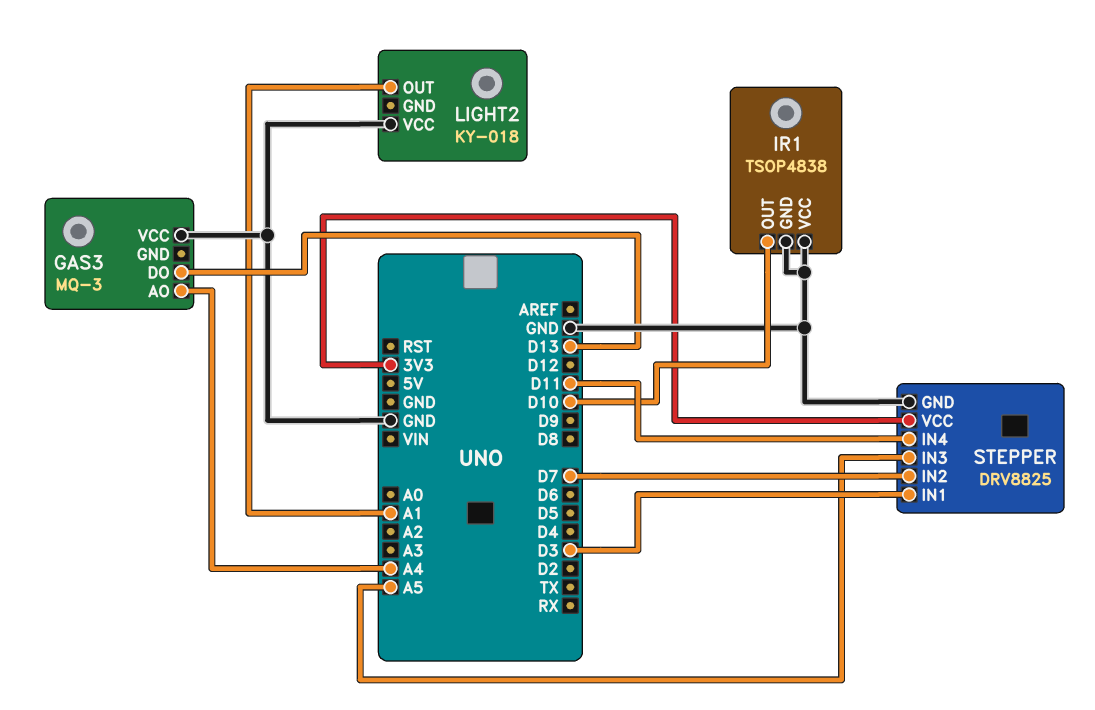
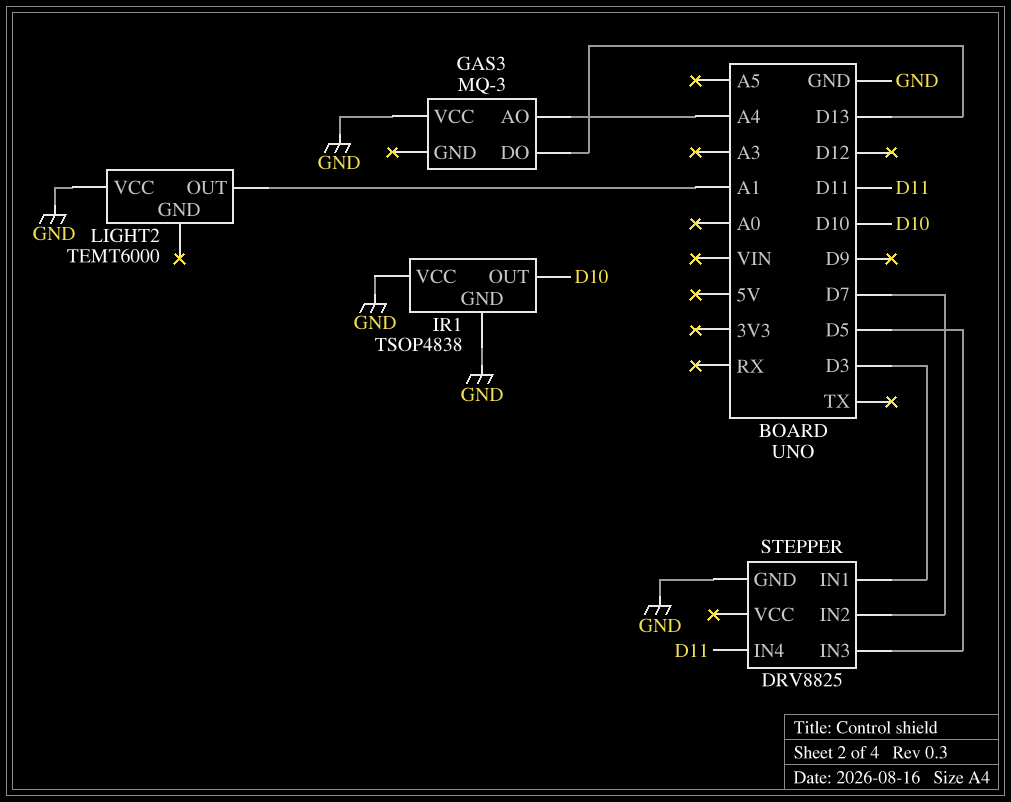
LIGHT2: KY-018 -> TEMT6000
STEPPER pin IN3: A5 -> D5
STEPPER pin VCC: 3V3 -> none

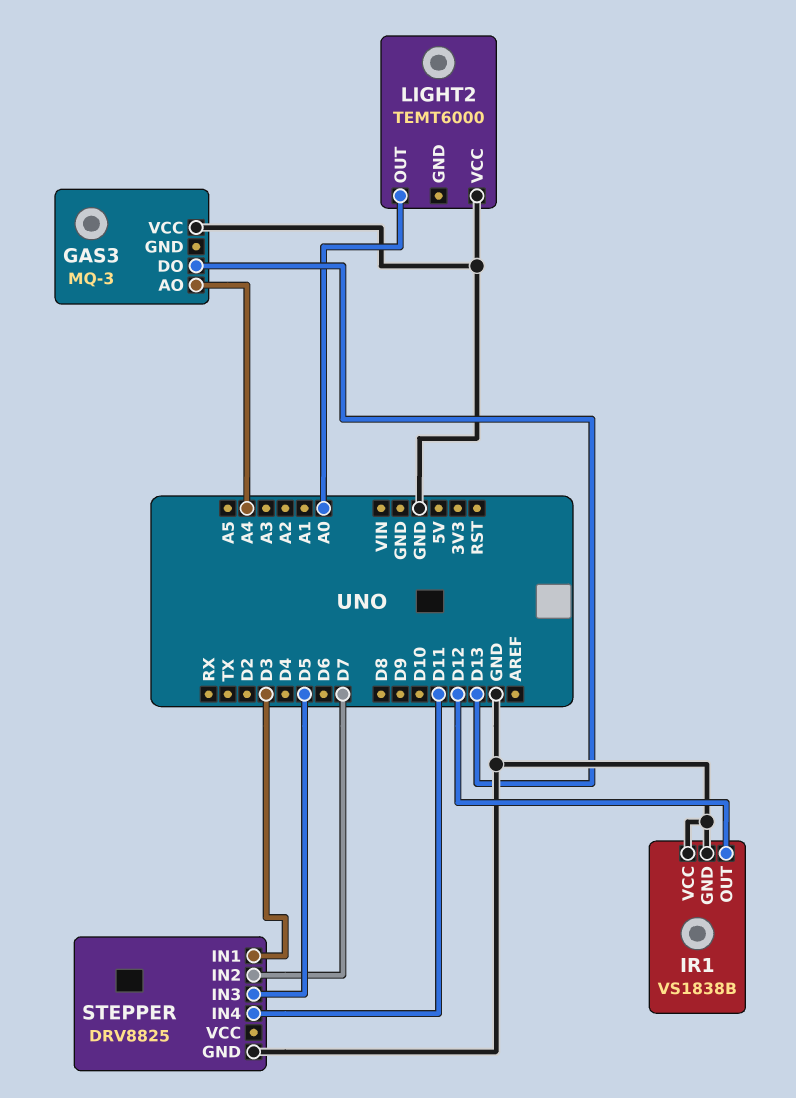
IR1: TSOP4838 -> VS1838B
IR1 pin OUT: D10 -> D12
LIGHT2 pin OUT: A1 -> A0

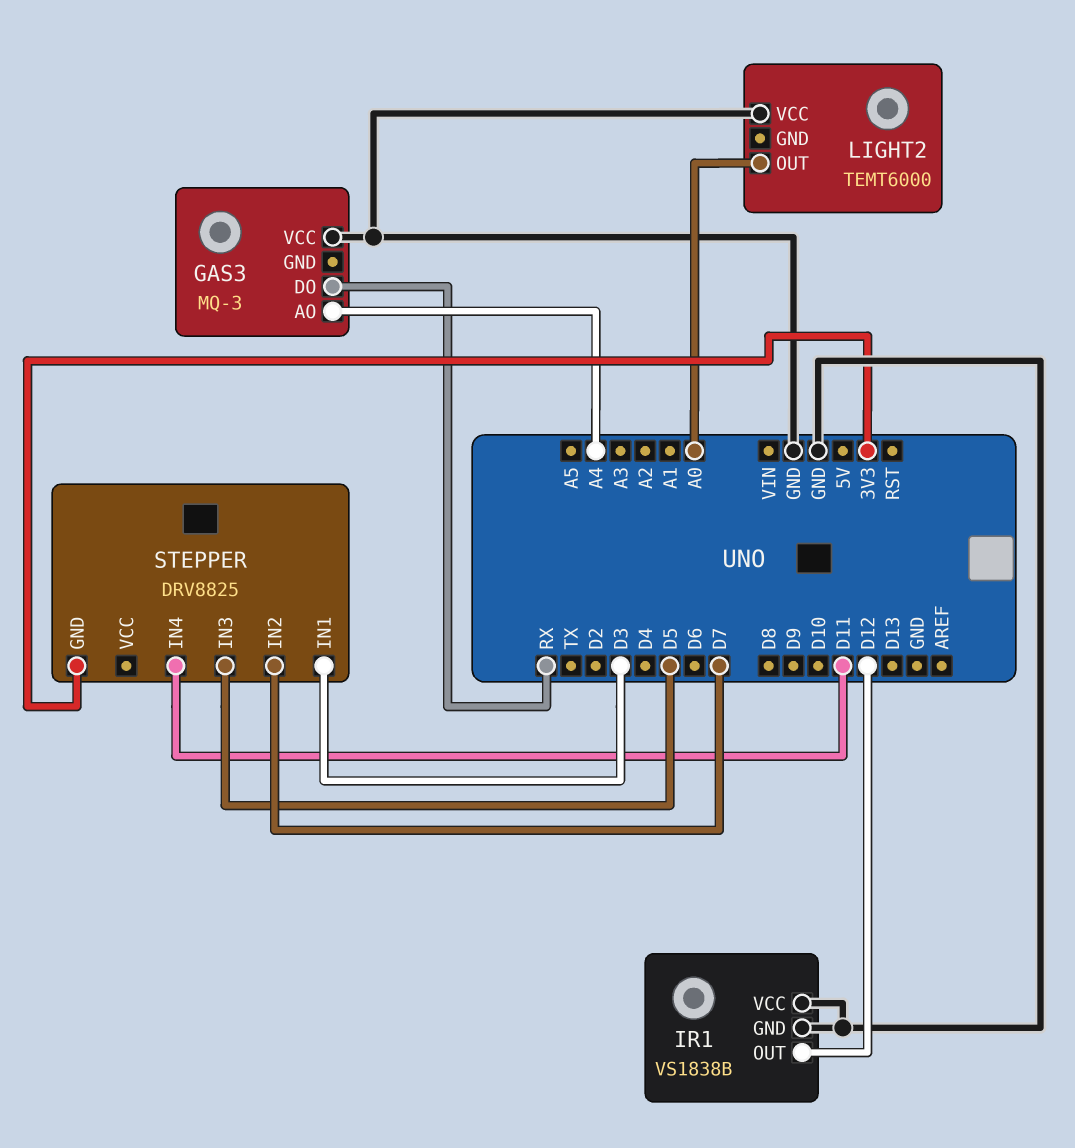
GAS3 pin DO: D13 -> RX
STEPPER pin GND: GND -> 3V3

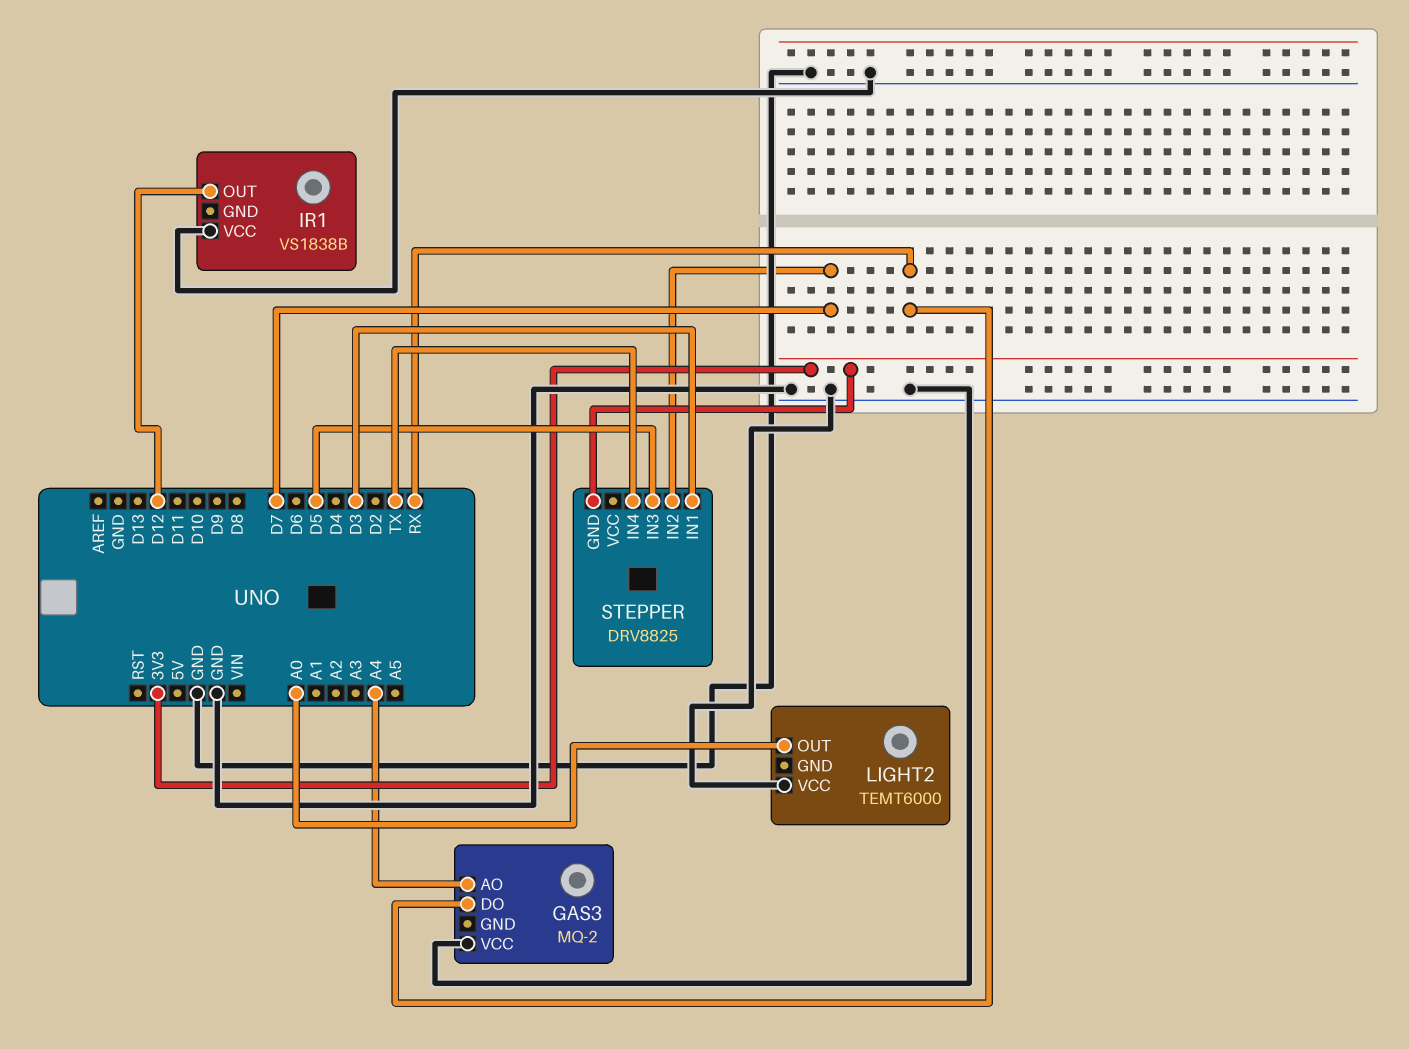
GAS3: MQ-3 -> MQ-2
IR1 pin GND: GND -> none
STEPPER pin IN4: D11 -> TX

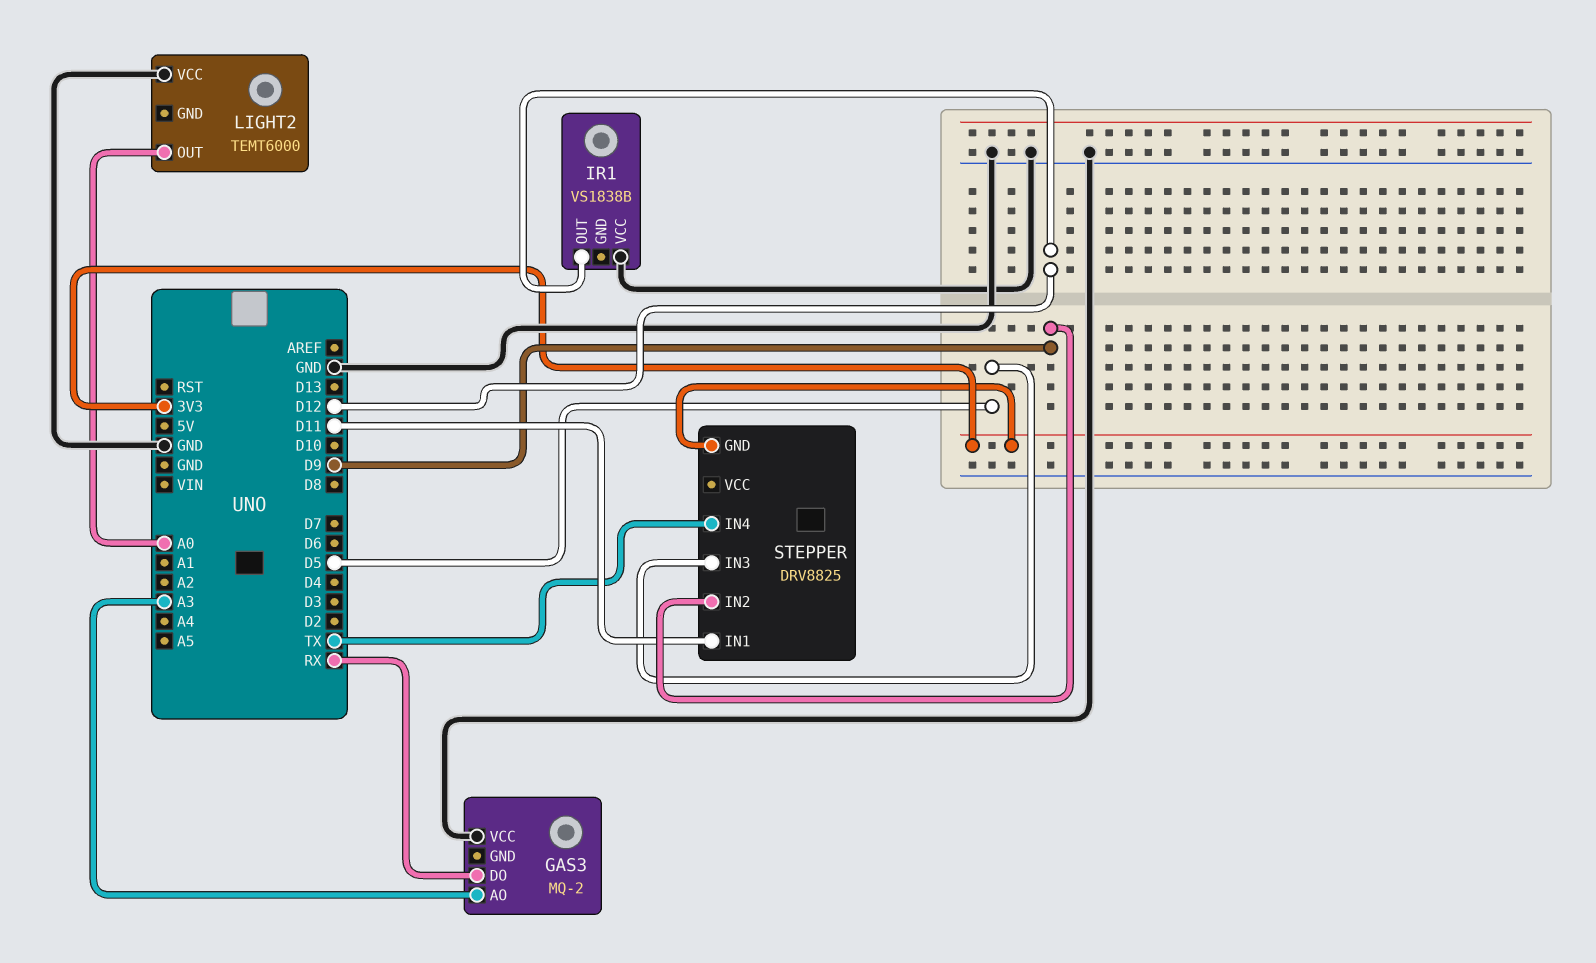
GAS3 pin AO: A4 -> A3
STEPPER pin IN1: D3 -> D11
STEPPER pin IN2: D7 -> D9

